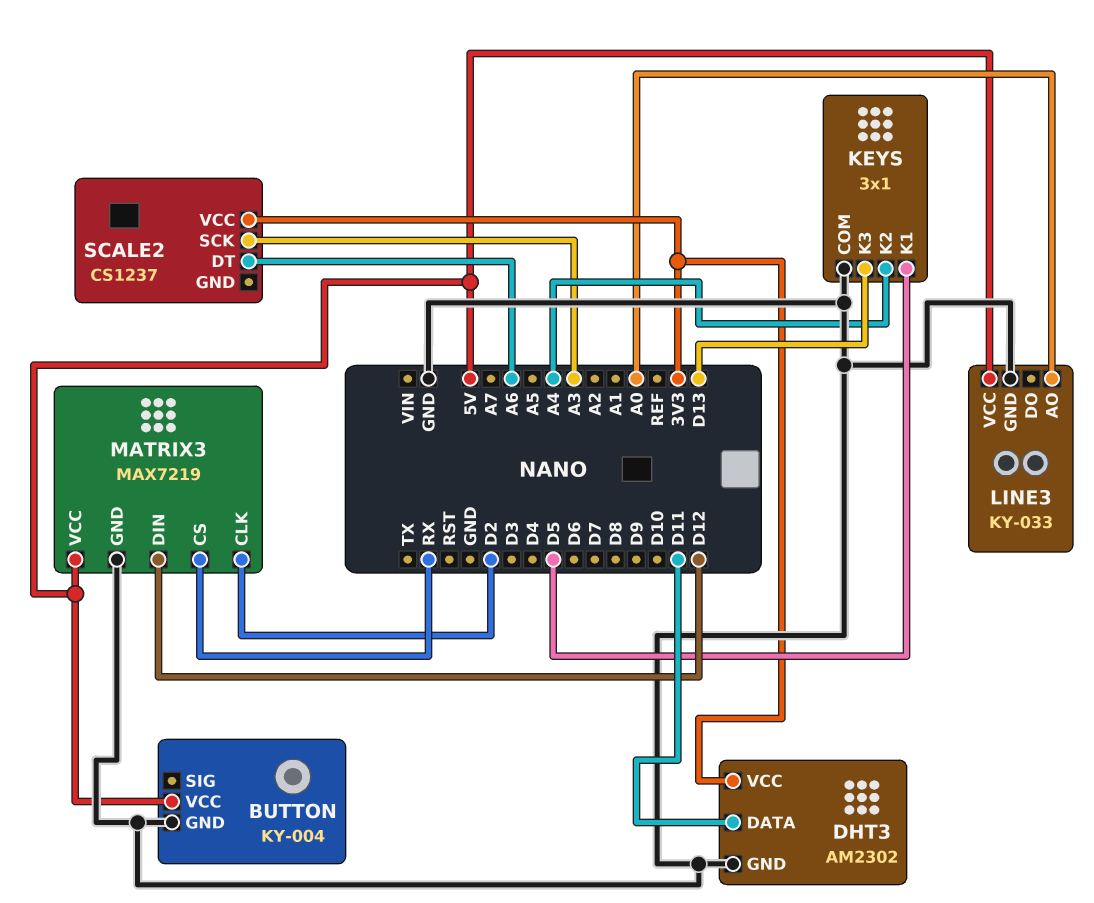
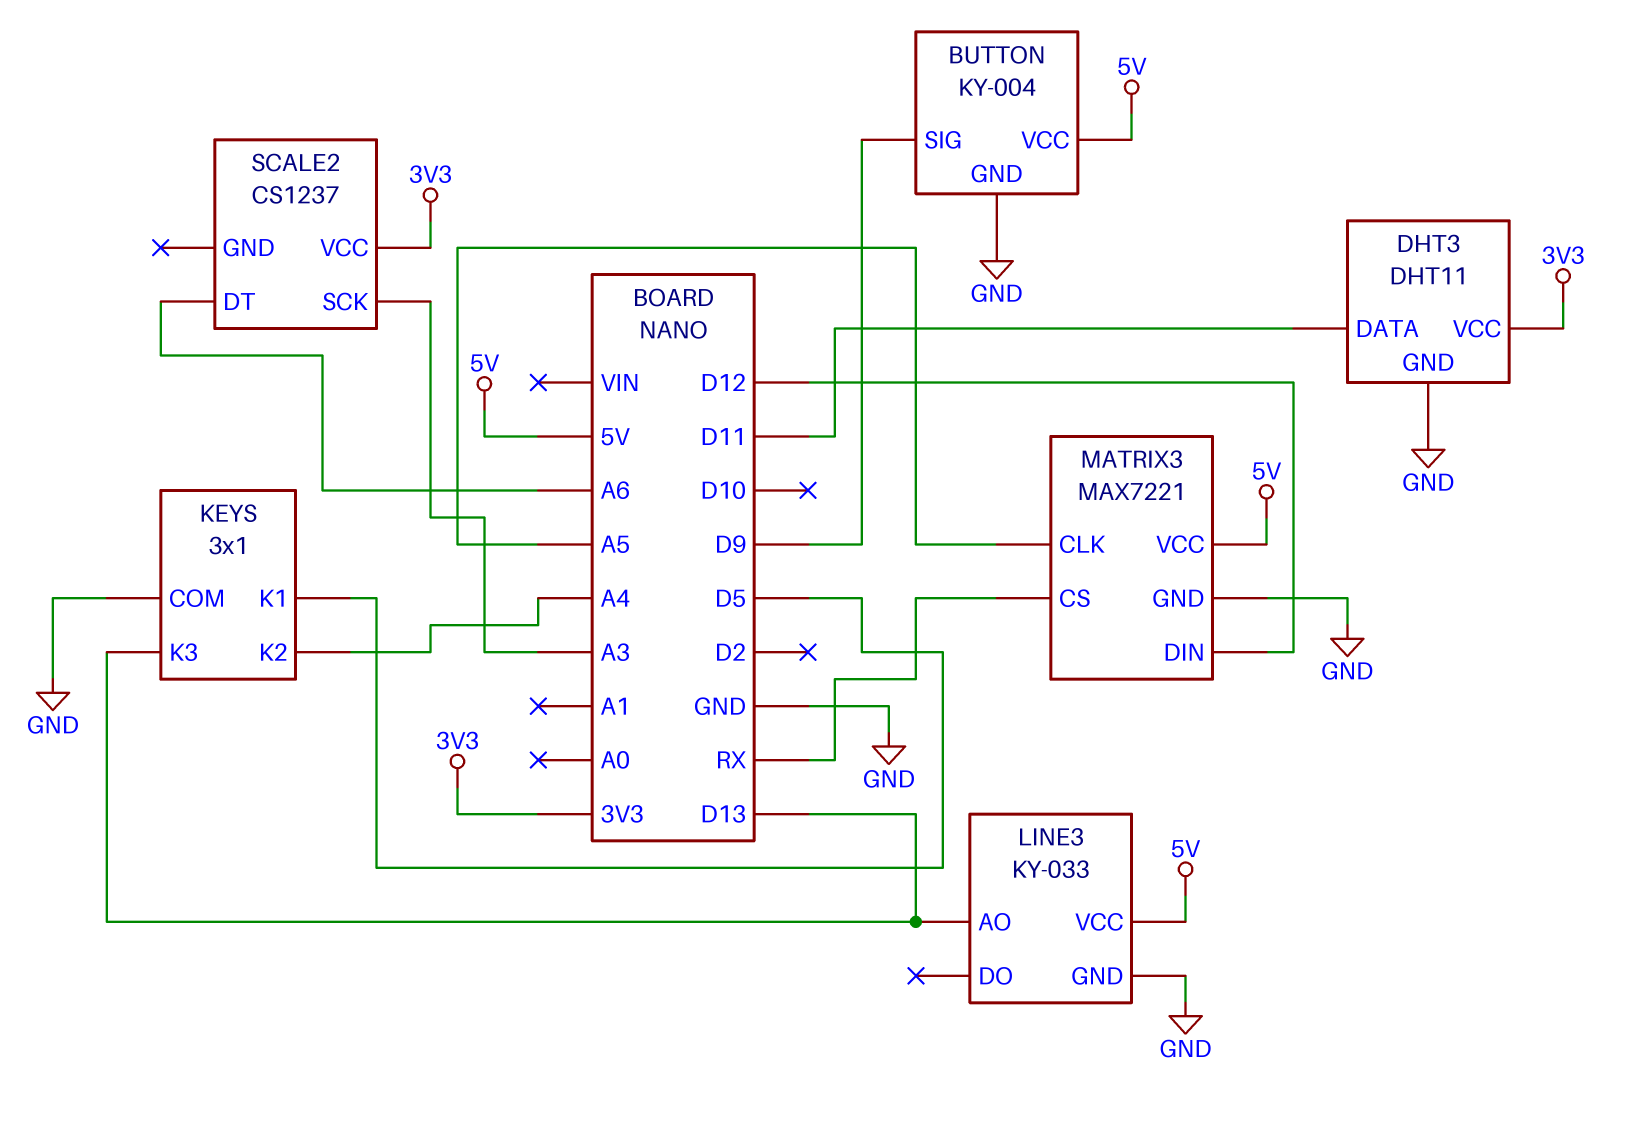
BUTTON pin SIG: none -> D9
DHT3: AM2302 -> DHT11
LINE3 pin AO: A0 -> D13
MATRIX3: MAX7219 -> MAX7221
MATRIX3 pin CLK: D2 -> A5

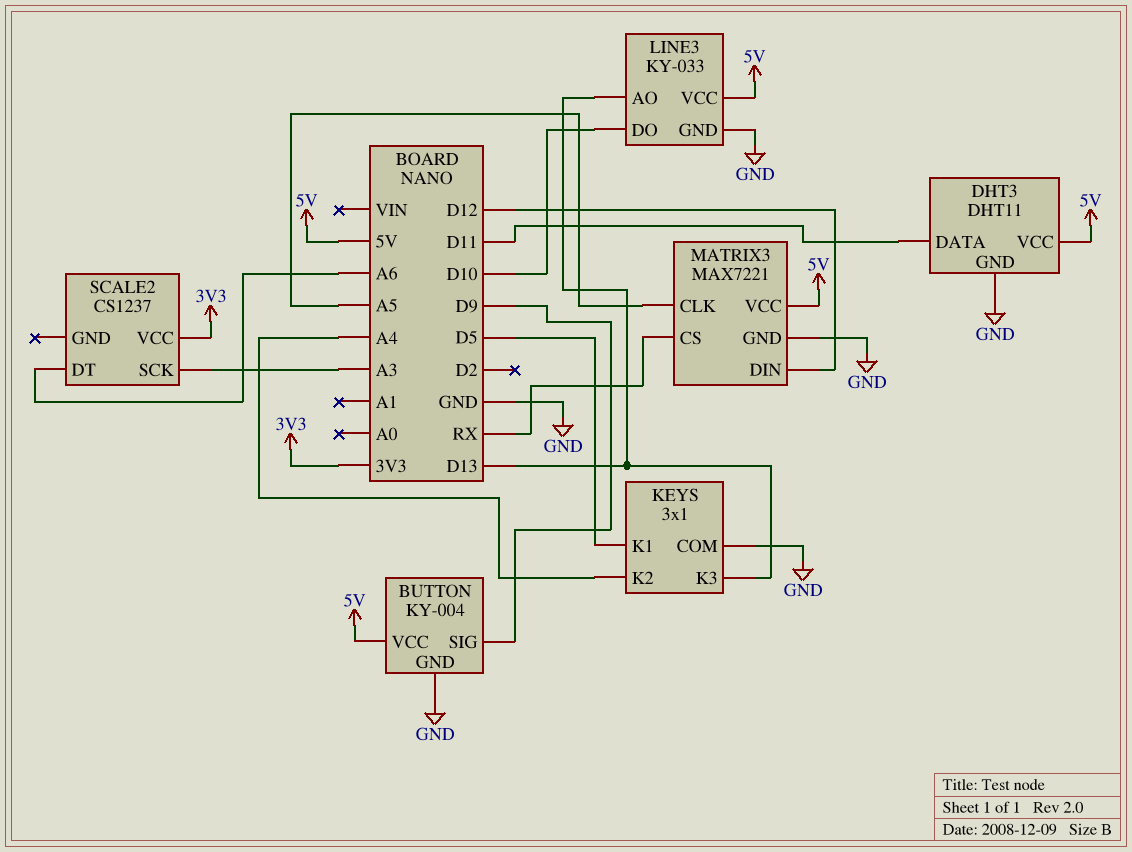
DHT3 pin VCC: 3V3 -> 5V
LINE3 pin DO: none -> D10

